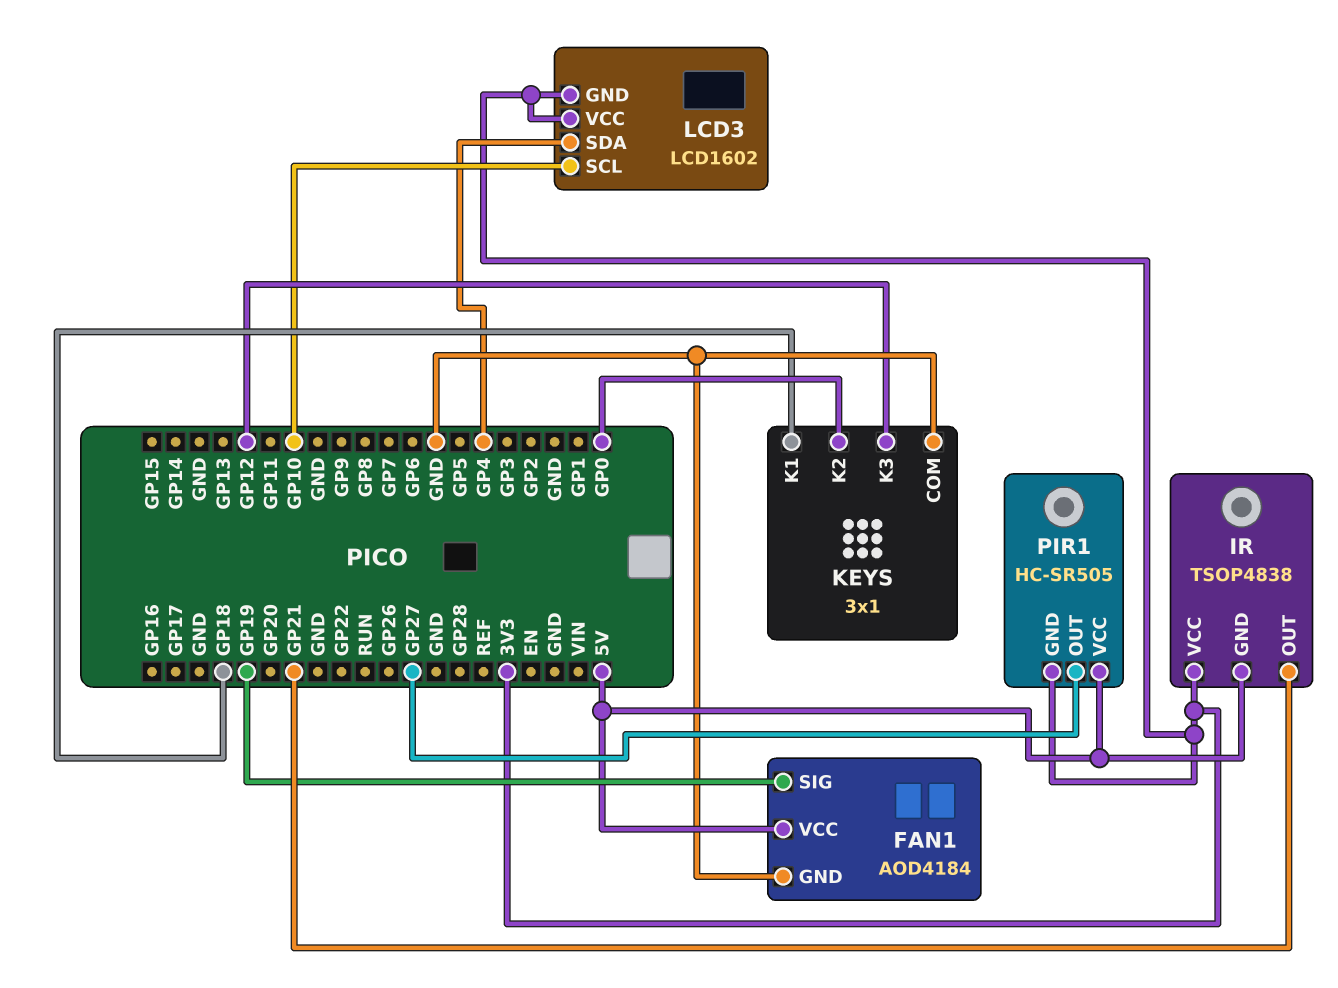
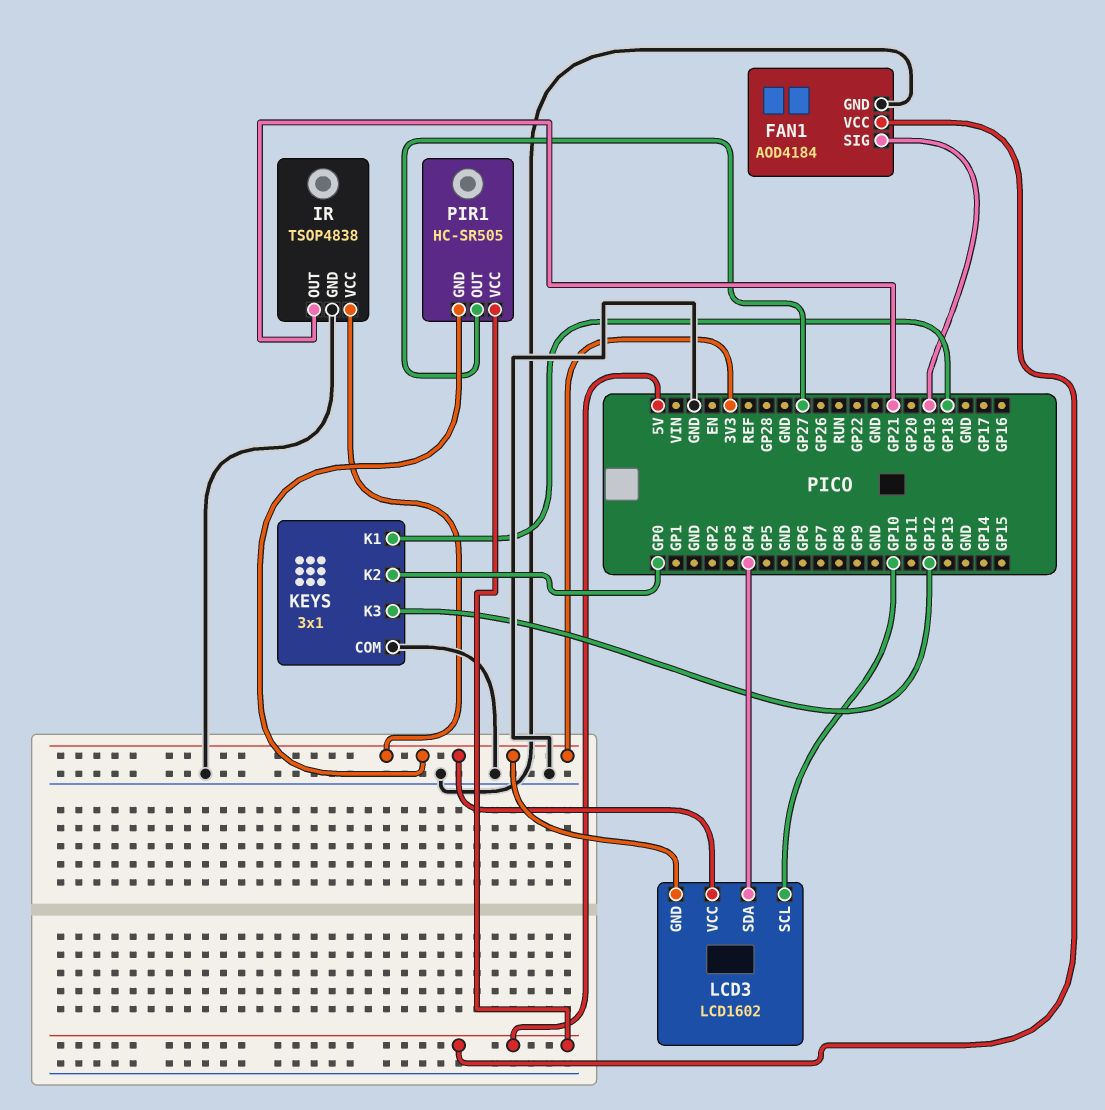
IR pin GND: 5V -> GND

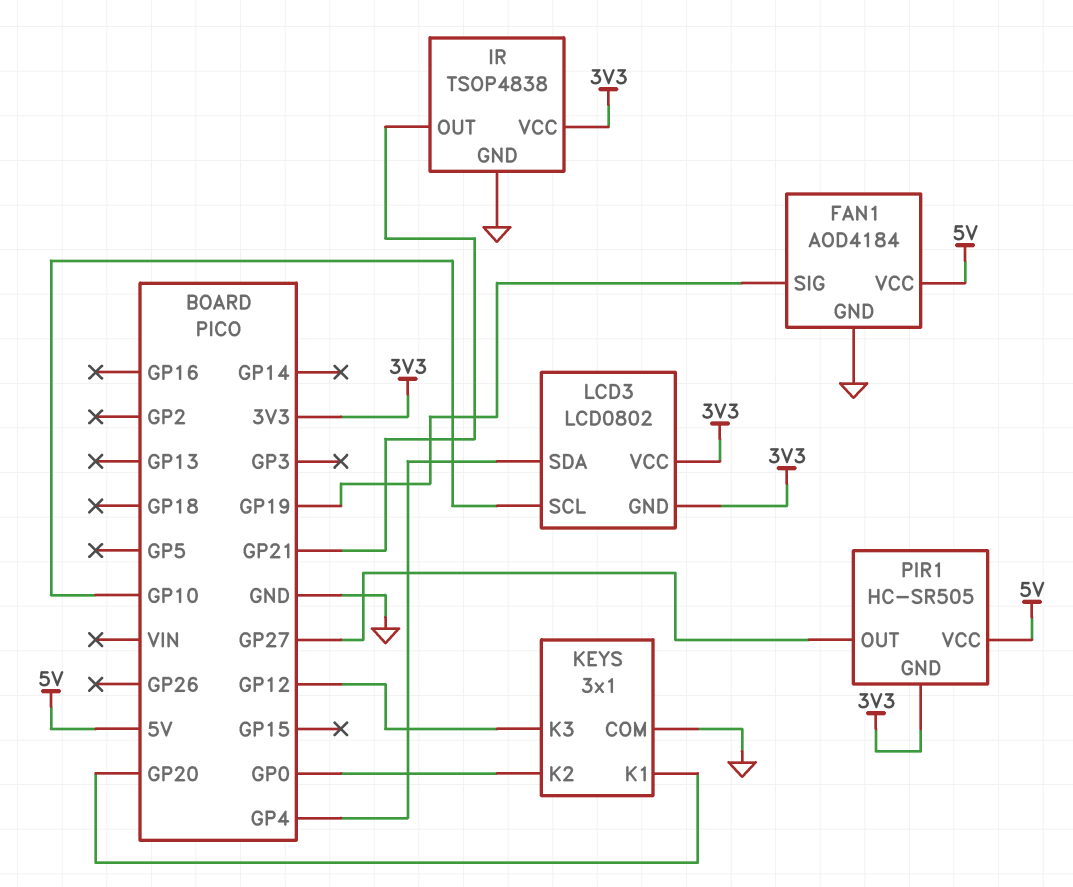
KEYS pin K1: GP18 -> GP20
LCD3: LCD1602 -> LCD0802

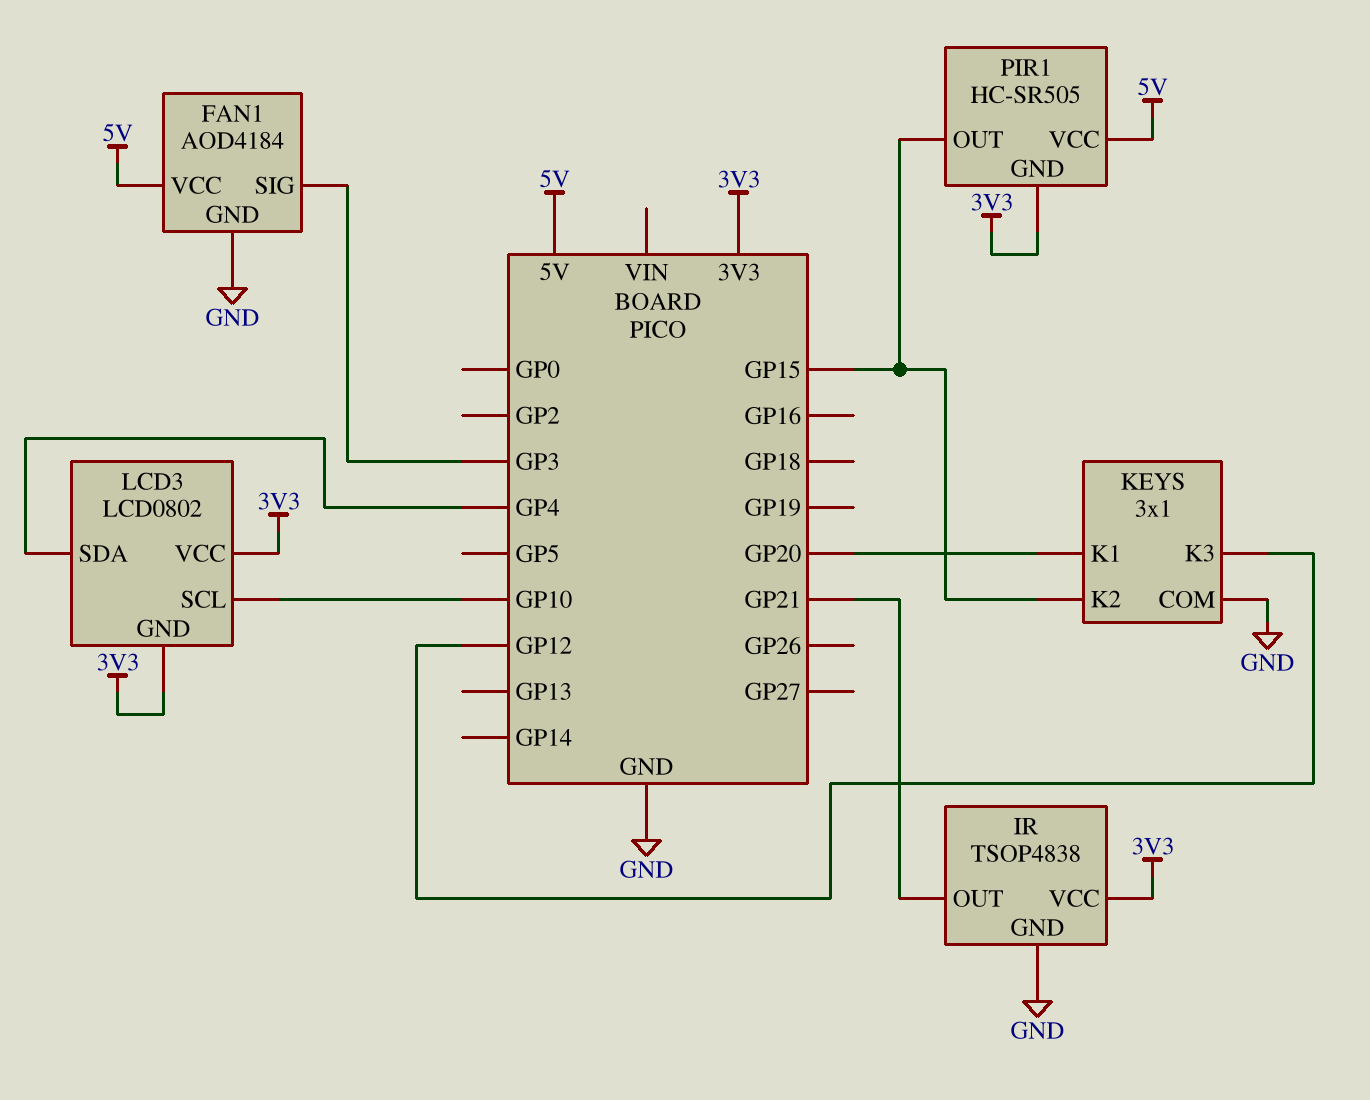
FAN1 pin SIG: GP19 -> GP3
KEYS pin K2: GP0 -> GP15
PIR1 pin OUT: GP27 -> GP15

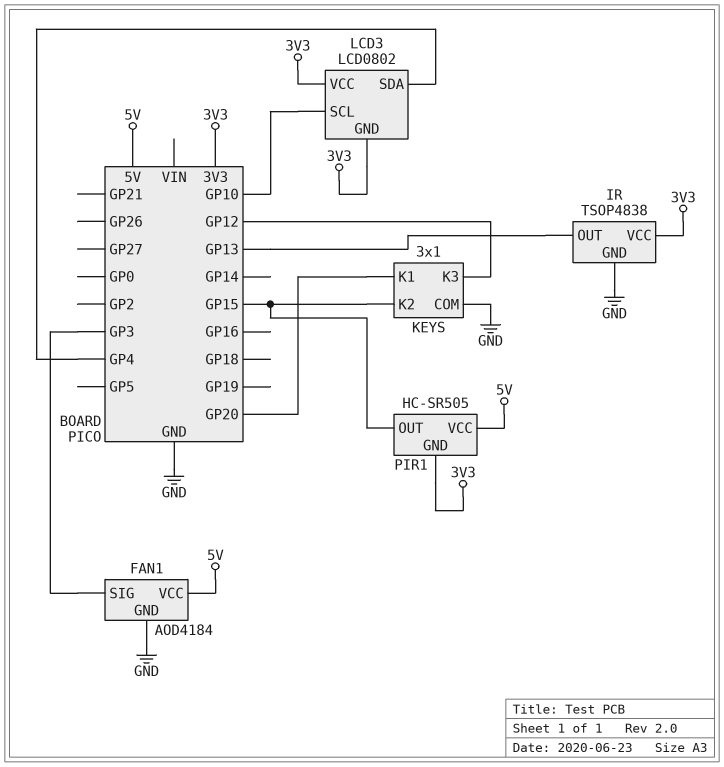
IR pin OUT: GP21 -> GP13

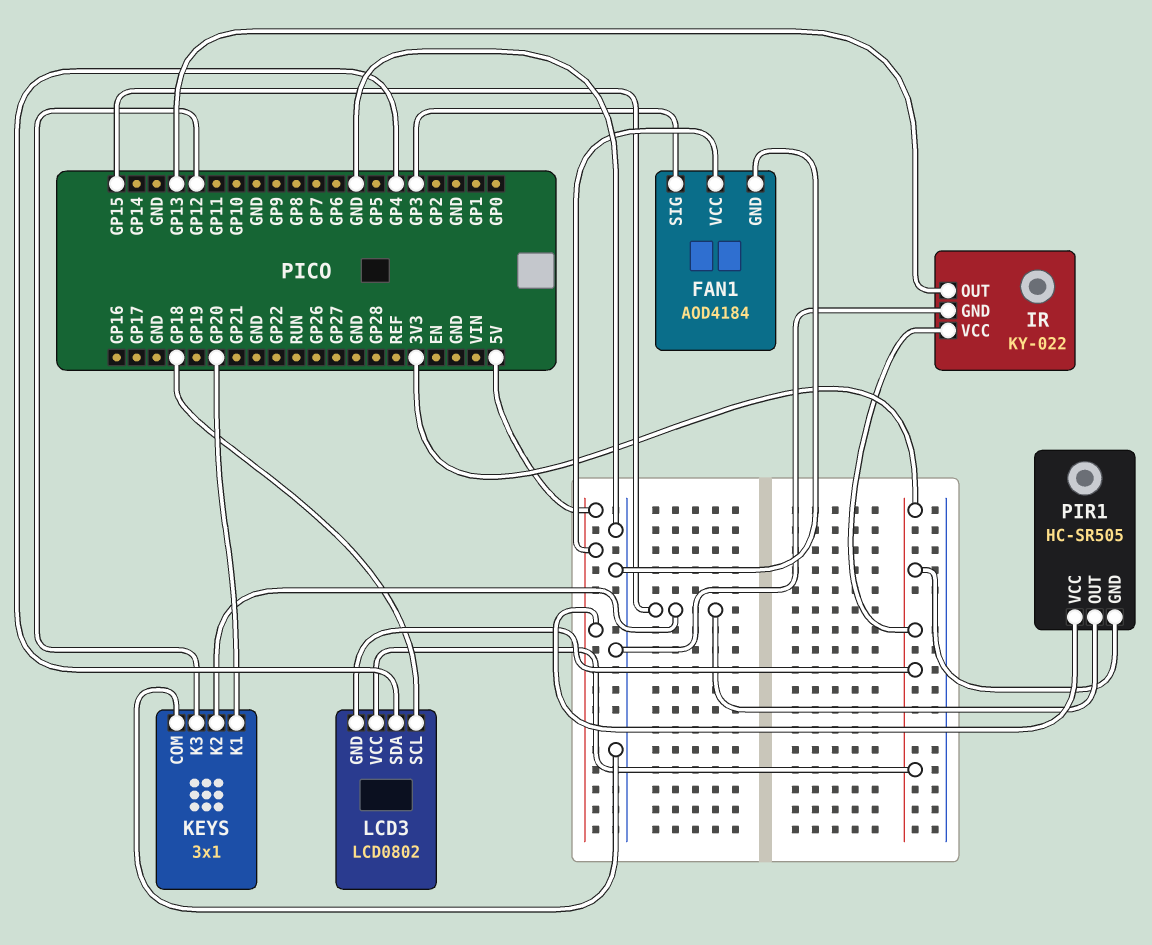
IR: TSOP4838 -> KY-022
LCD3 pin SCL: GP10 -> GP18

